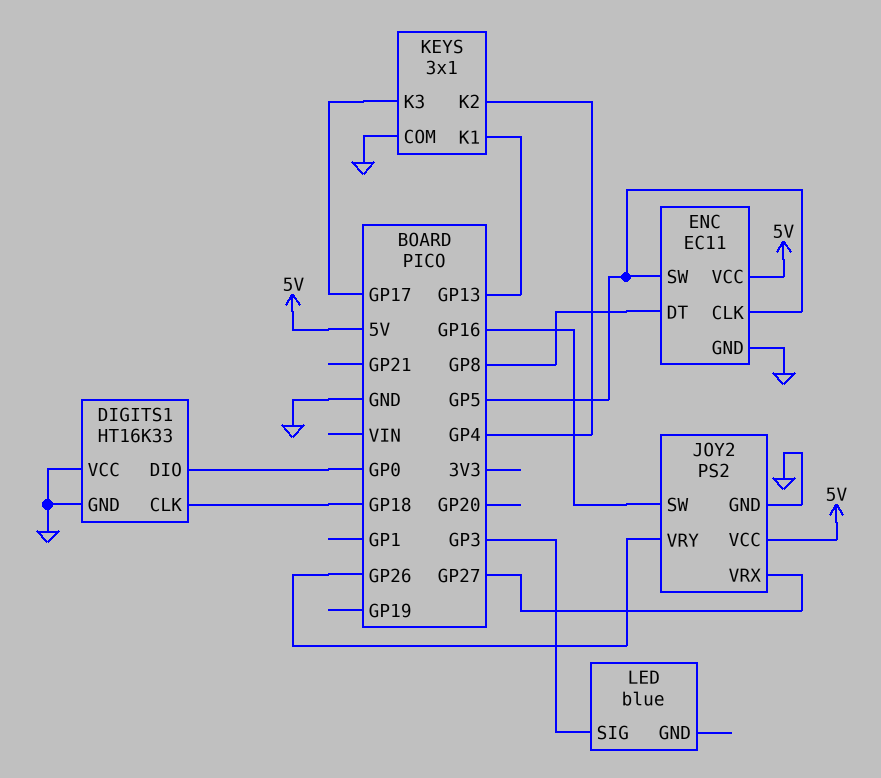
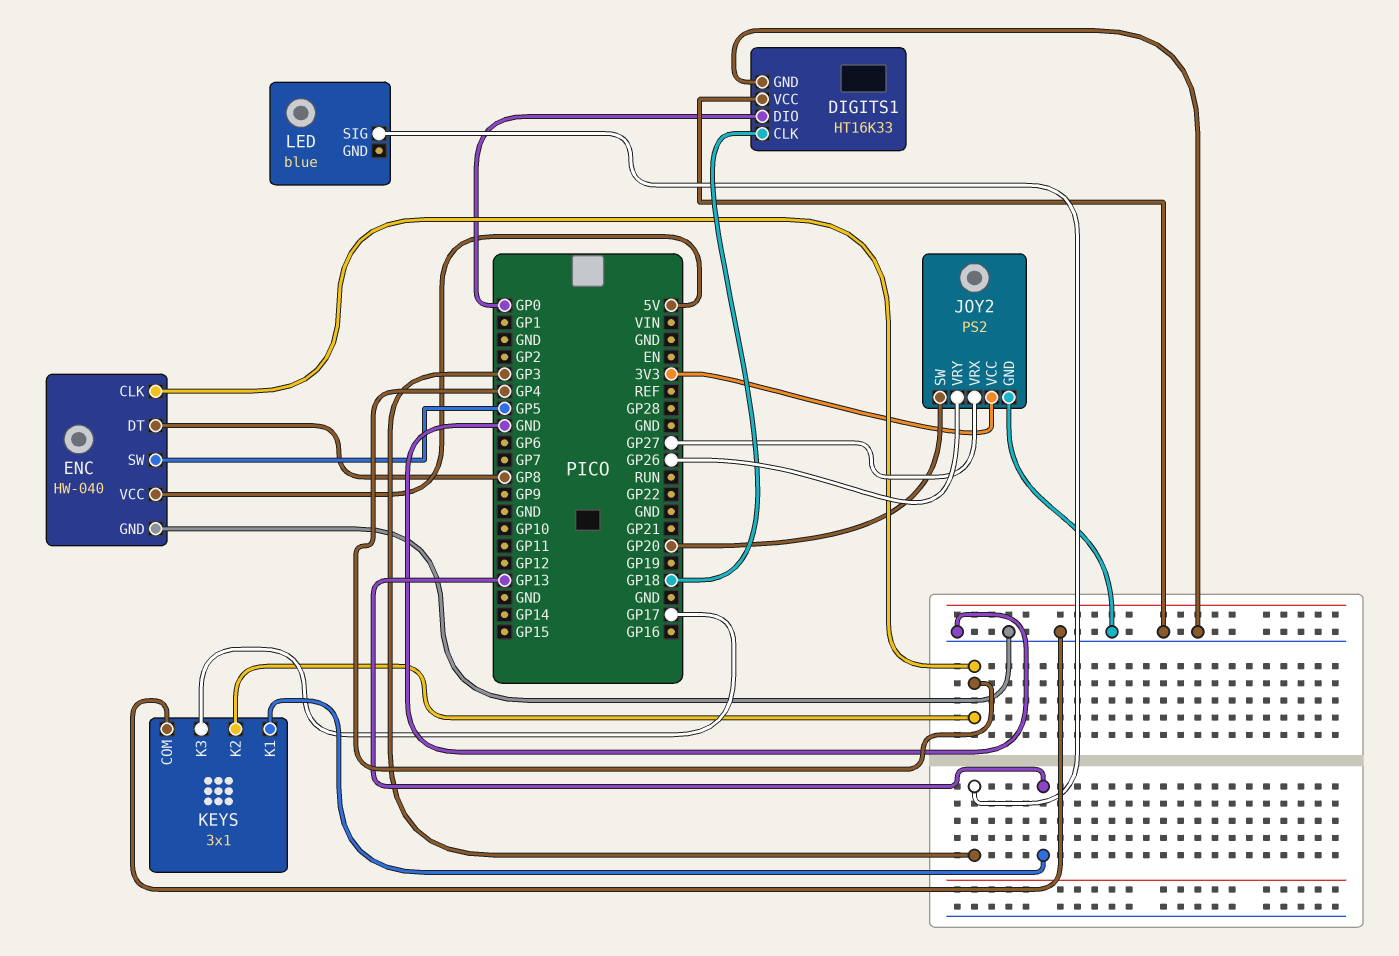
ENC: EC11 -> HW-040
ENC pin CLK: GP5 -> GP4
JOY2 pin SW: GP16 -> GP20
JOY2 pin VCC: 5V -> 3V3

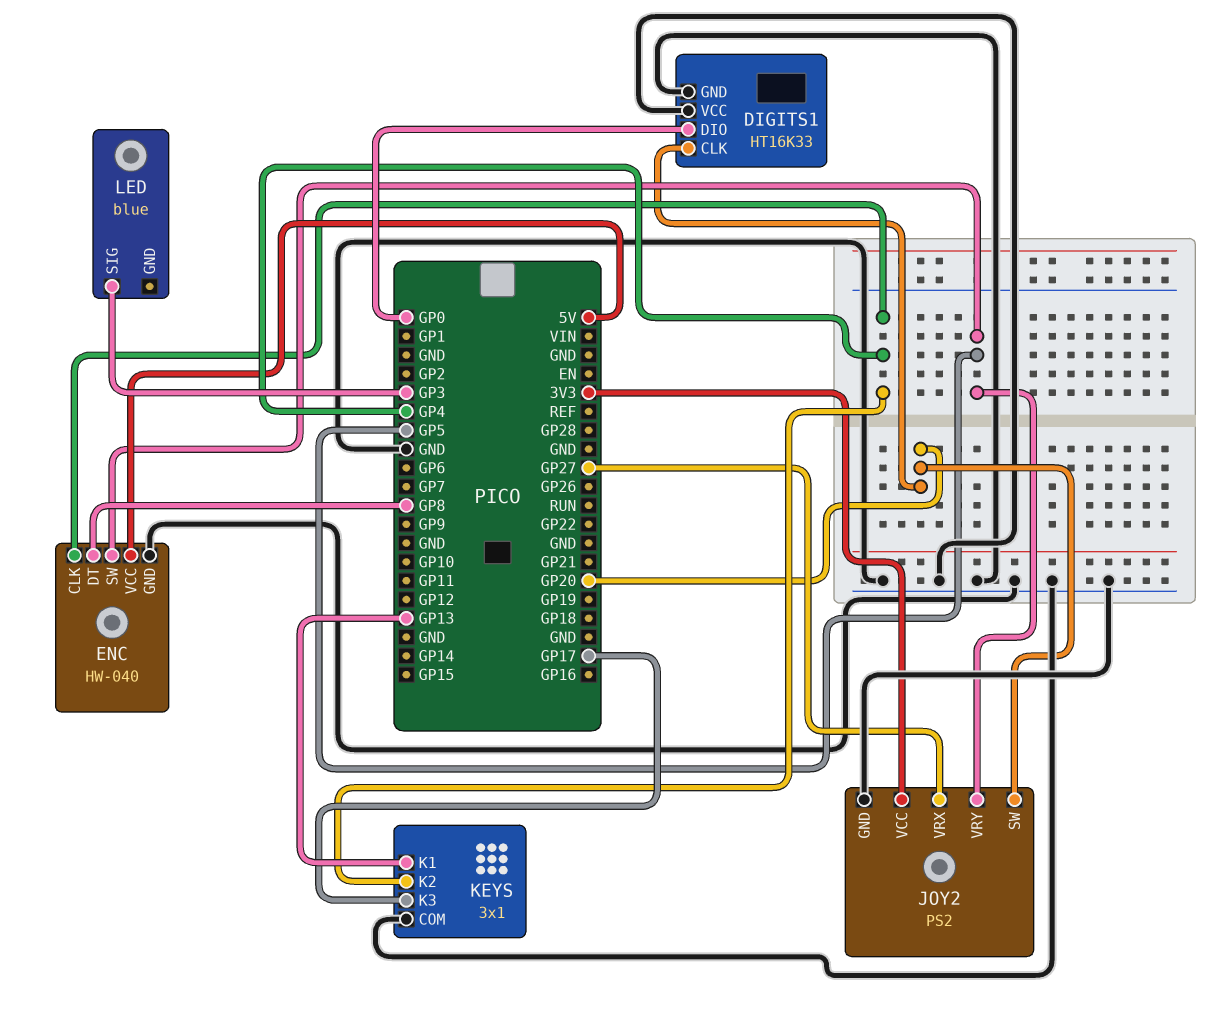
DIGITS1 pin CLK: GP18 -> GP20
JOY2 pin VRY: GP26 -> GP5

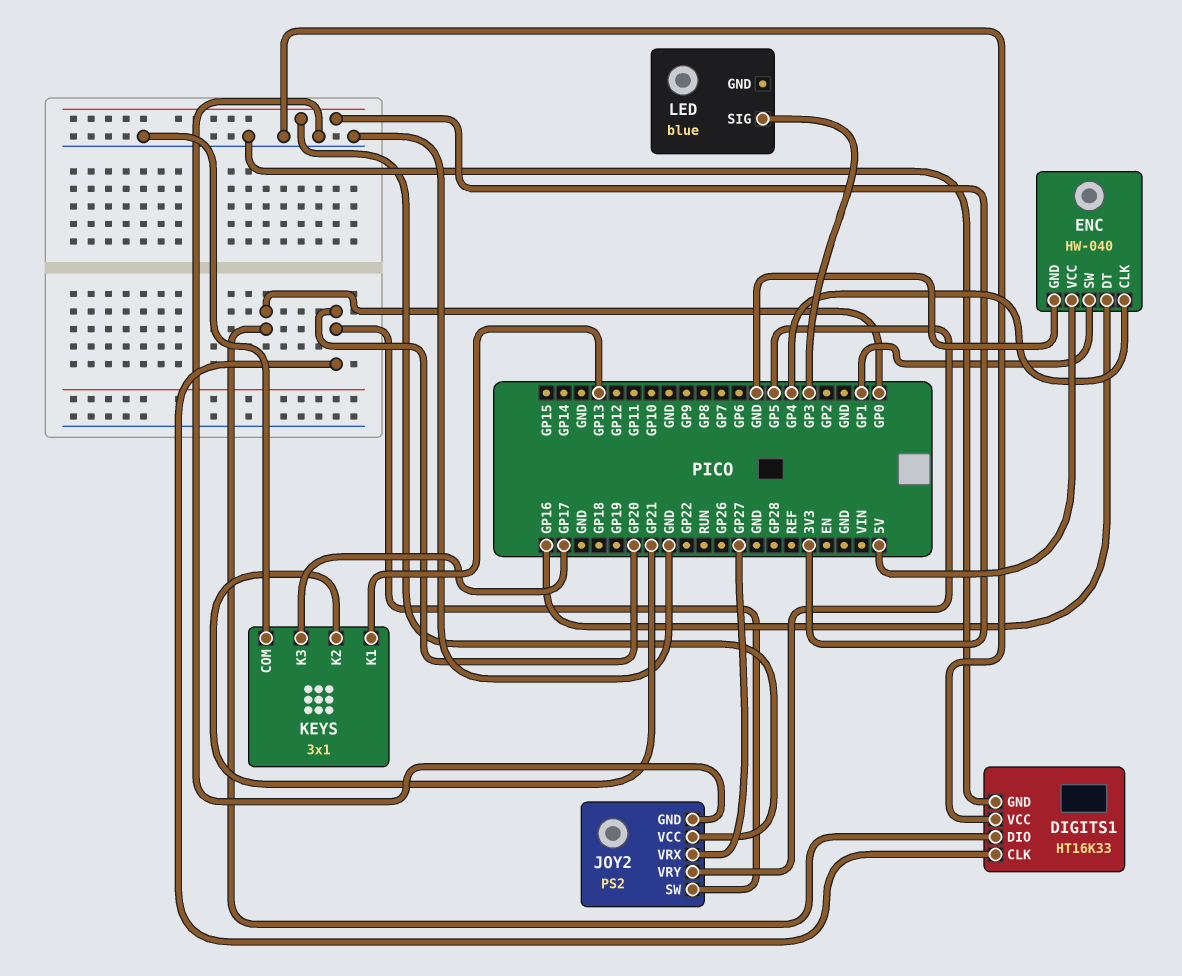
ENC pin DT: GP8 -> GP16
ENC pin SW: GP5 -> GP1
KEYS pin K2: GP4 -> GP21

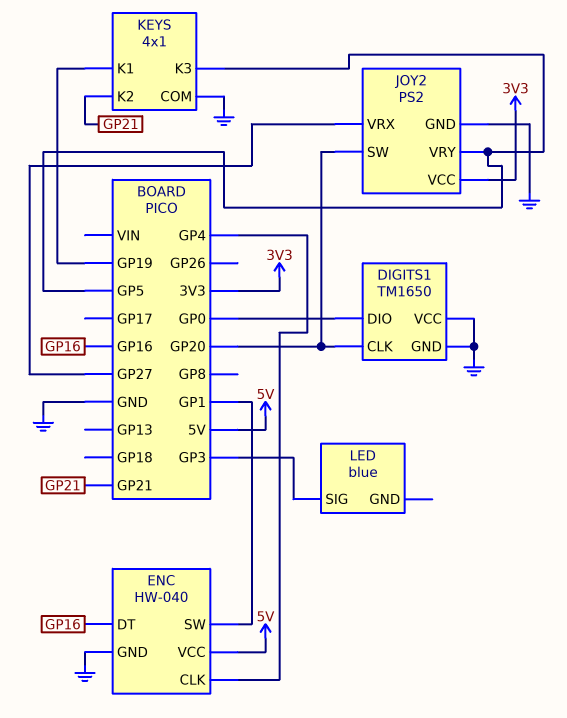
DIGITS1: HT16K33 -> TM1650
KEYS: 3x1 -> 4x1
KEYS pin K1: GP13 -> GP19
KEYS pin K3: GP17 -> GP5

